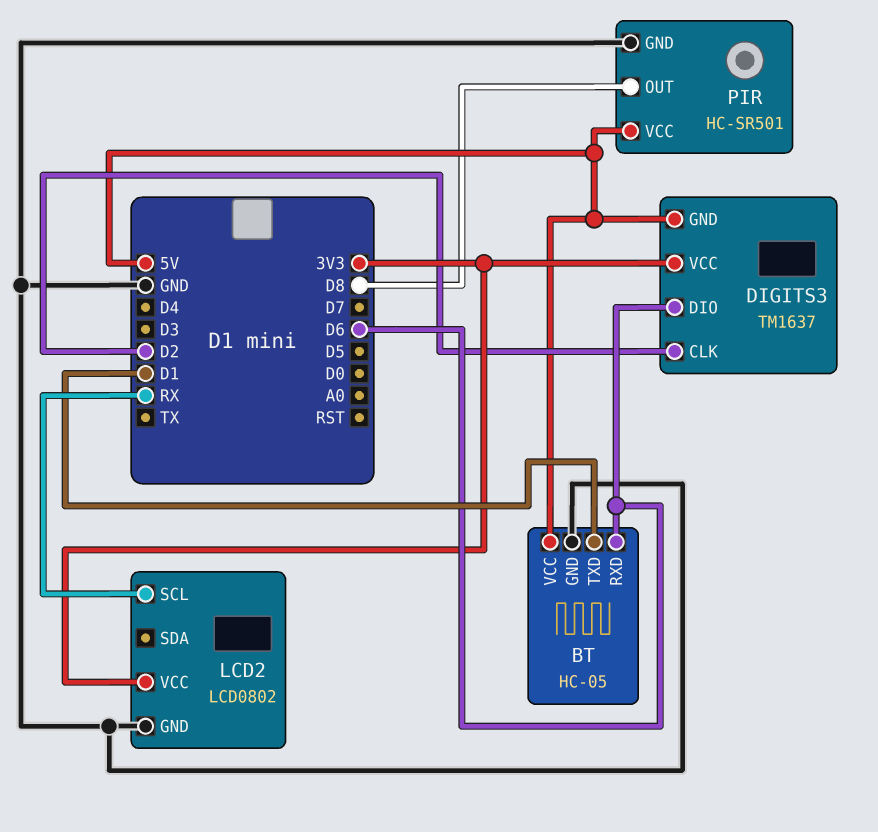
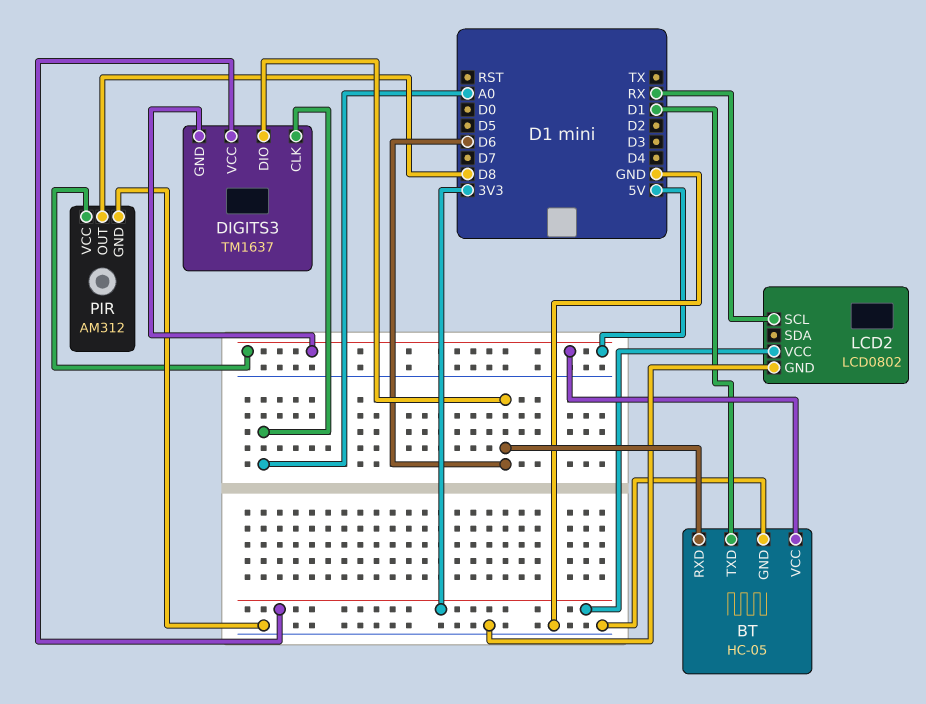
DIGITS3 pin CLK: D2 -> A0
PIR: HC-SR501 -> AM312

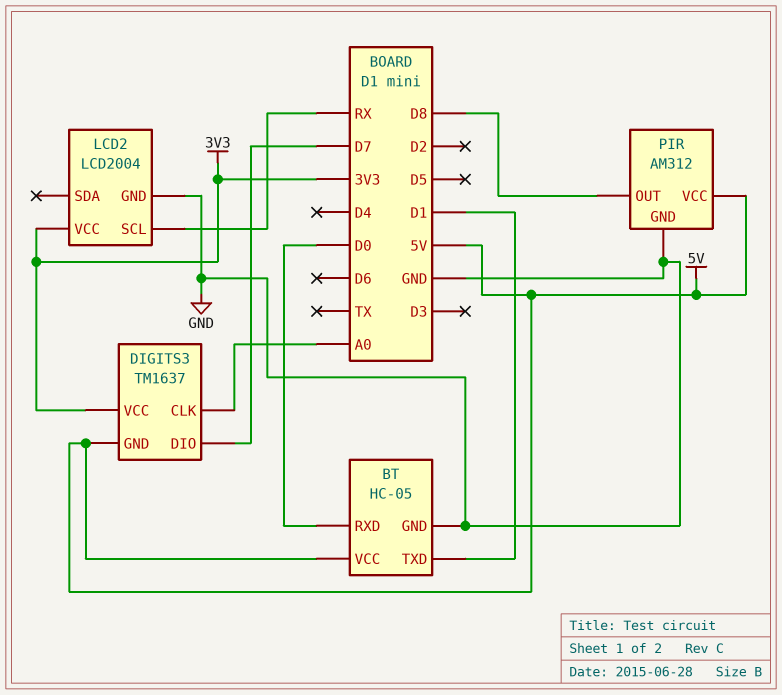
BT pin RXD: D6 -> D0
DIGITS3 pin DIO: D6 -> D7
LCD2: LCD0802 -> LCD2004

